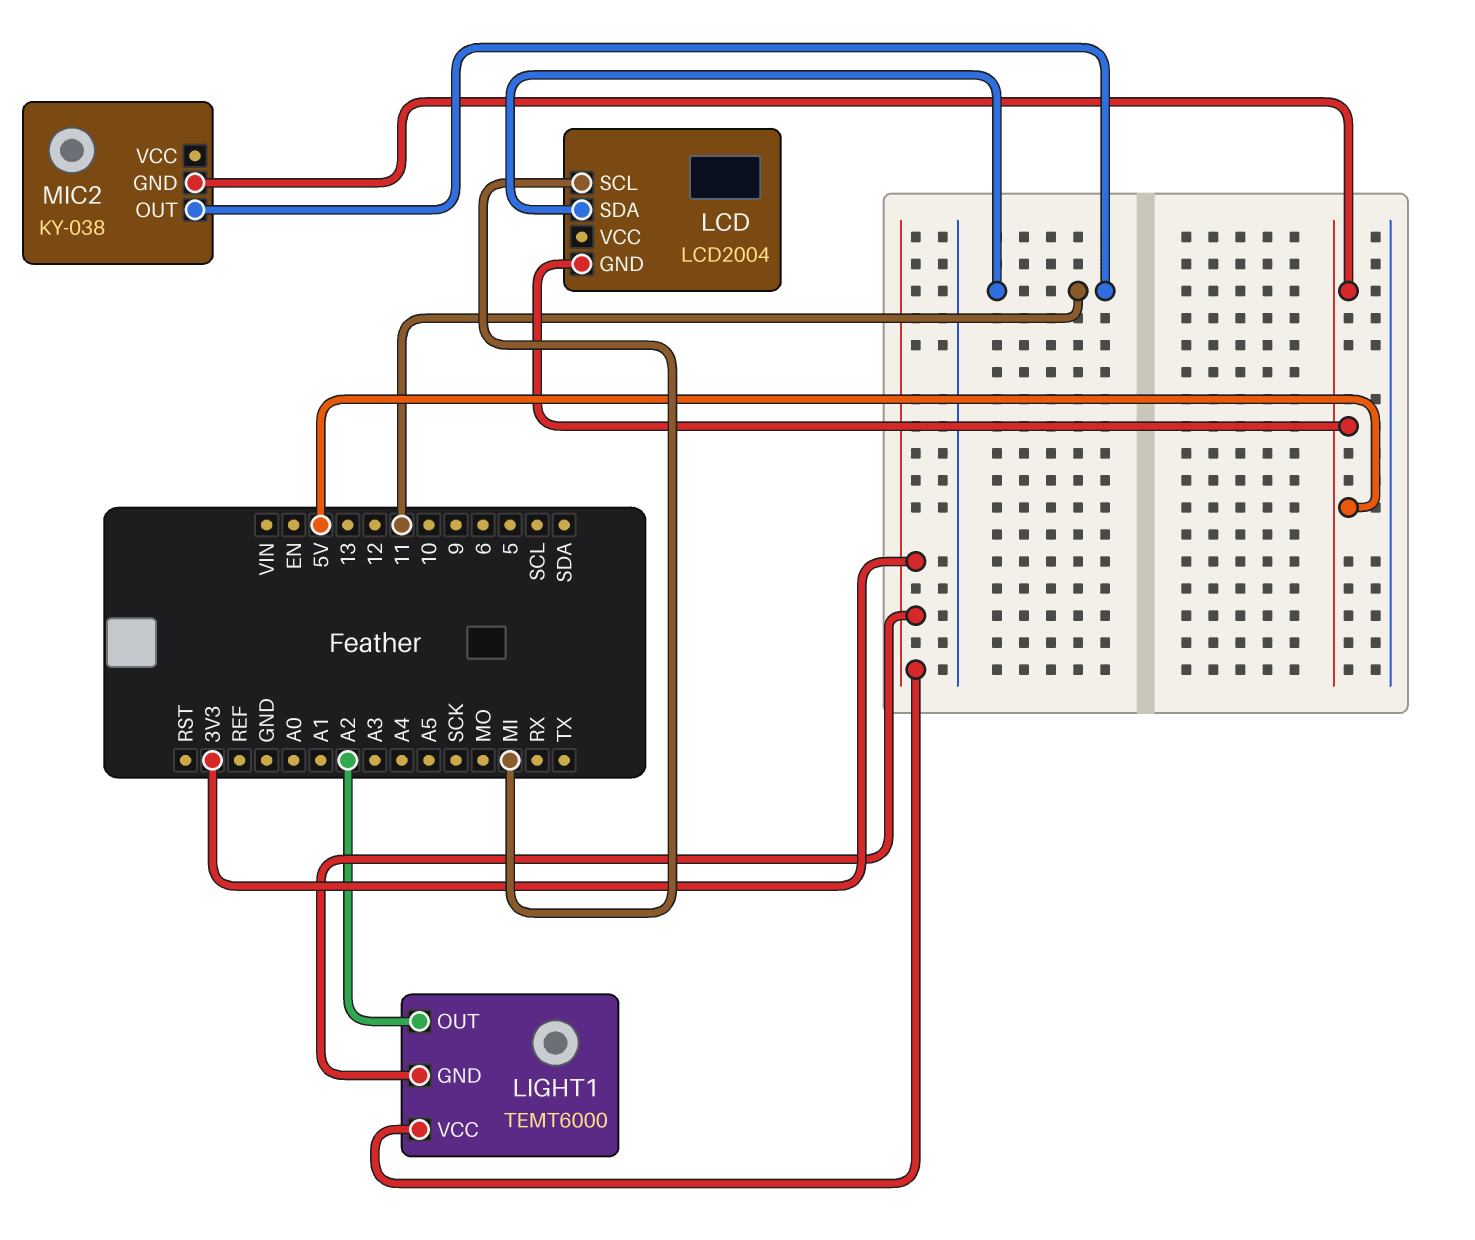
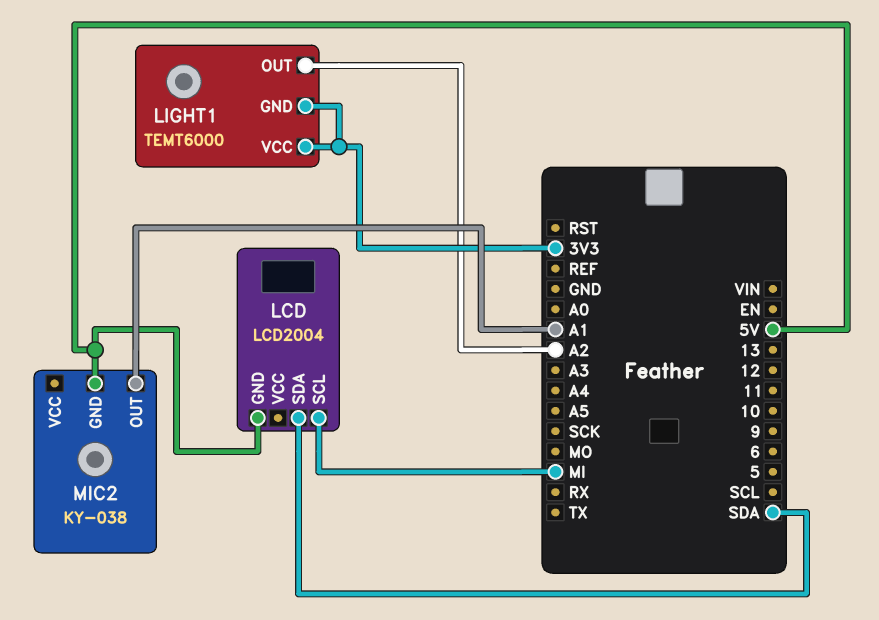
LCD pin SDA: 11 -> SDA
MIC2 pin OUT: 11 -> A1

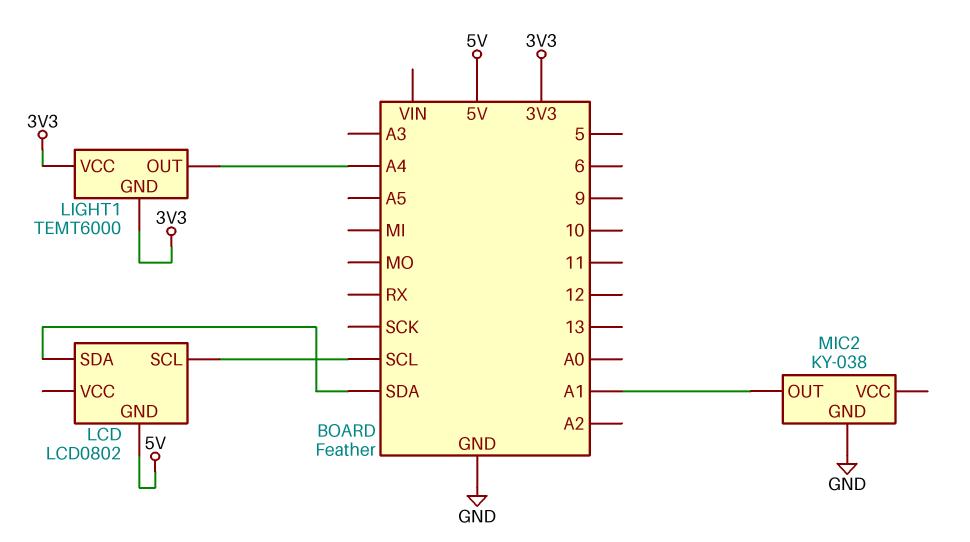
LCD: LCD2004 -> LCD0802
LCD pin SCL: MI -> SCL
LIGHT1 pin OUT: A2 -> A4
MIC2 pin GND: 5V -> GND

